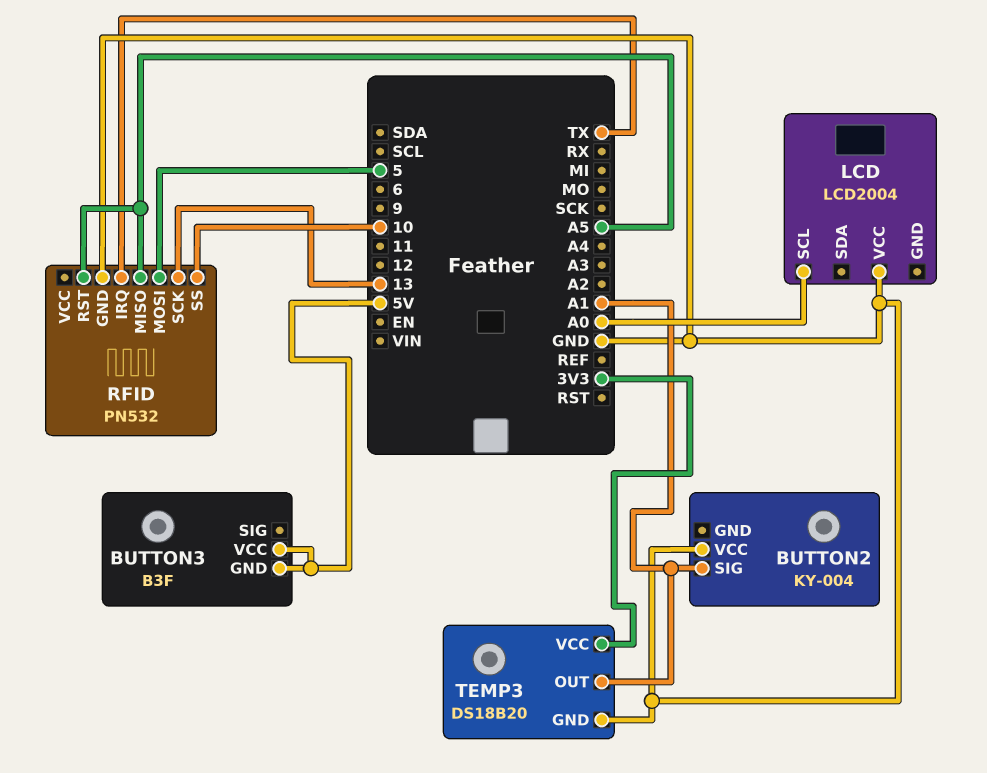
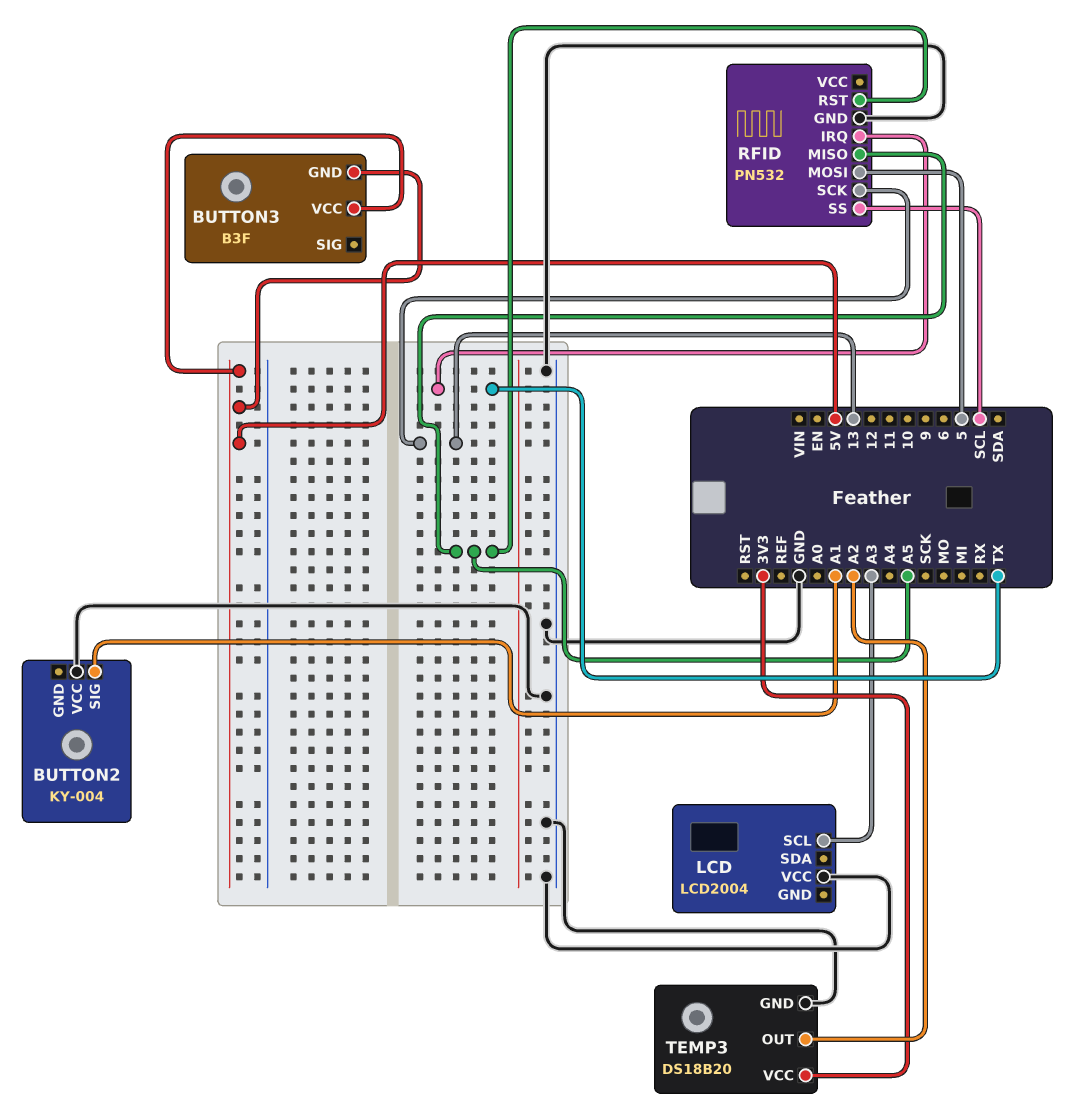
LCD pin SCL: A0 -> A3
RFID pin SS: 10 -> SCL
TEMP3 pin OUT: A1 -> A2

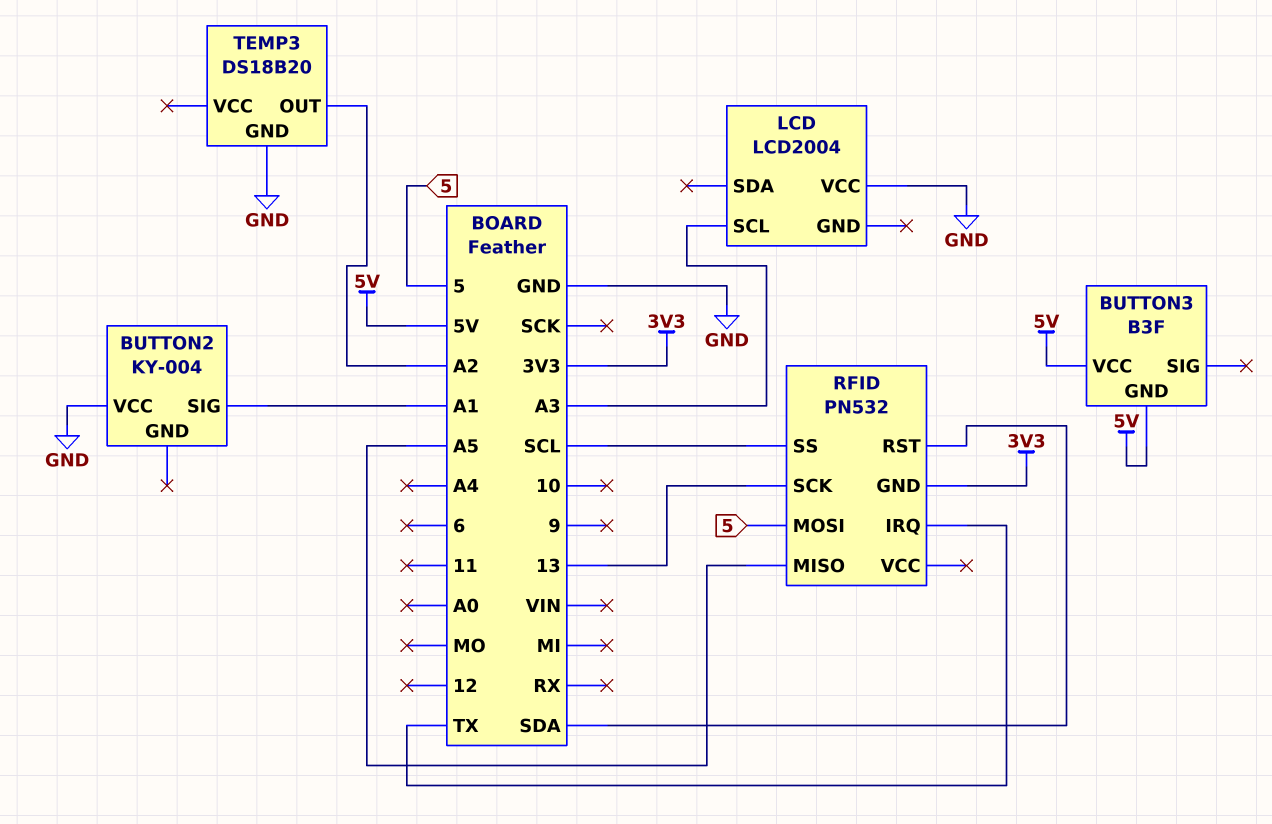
RFID pin GND: GND -> 3V3
RFID pin RST: A5 -> SDA
TEMP3 pin VCC: 3V3 -> none

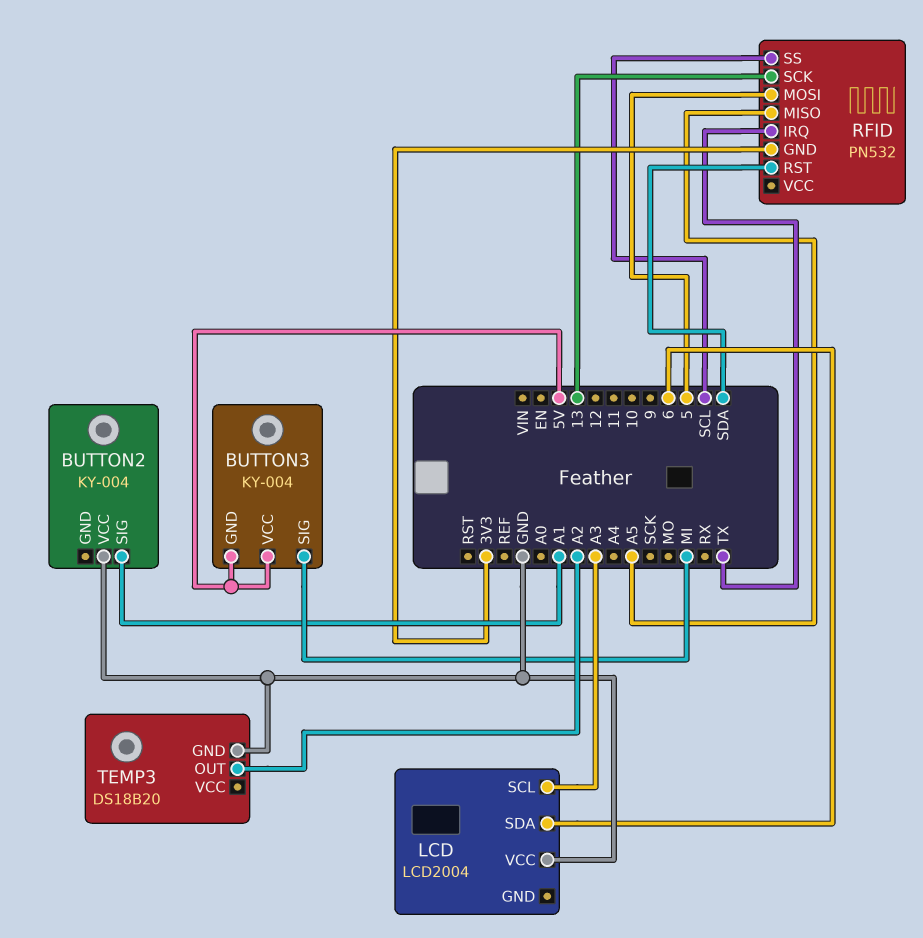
BUTTON3: B3F -> KY-004
BUTTON3 pin SIG: none -> MI
LCD pin SDA: none -> 6

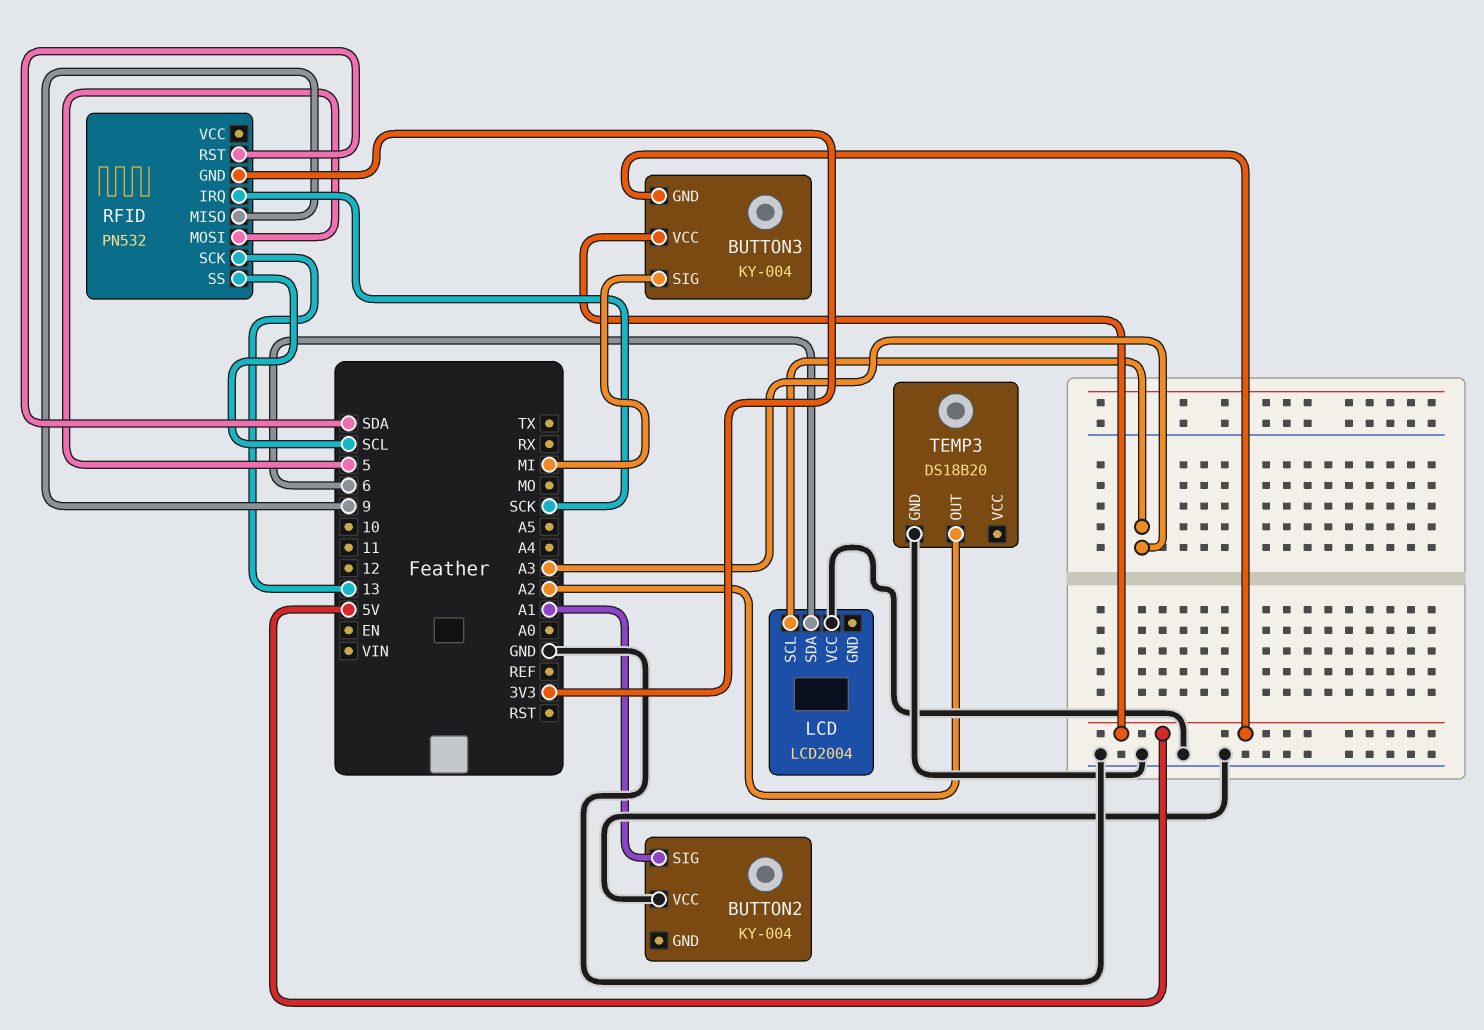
RFID pin IRQ: TX -> SCK
RFID pin MISO: A5 -> 9

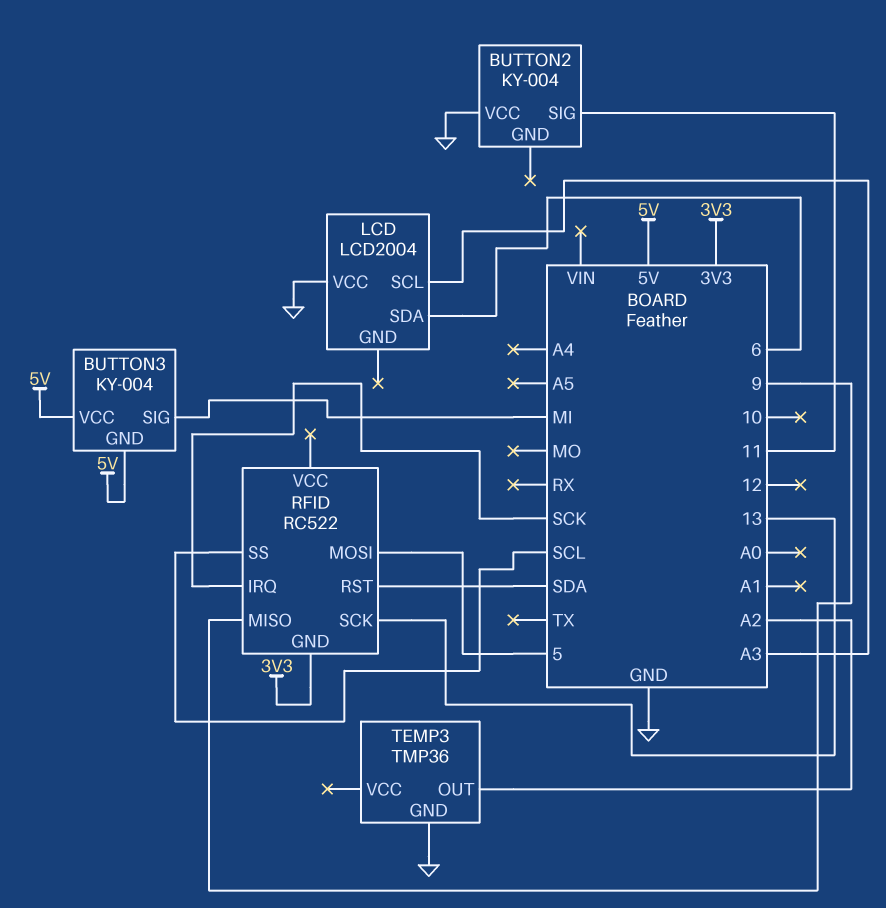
BUTTON2 pin SIG: A1 -> 11
RFID: PN532 -> RC522
TEMP3: DS18B20 -> TMP36

